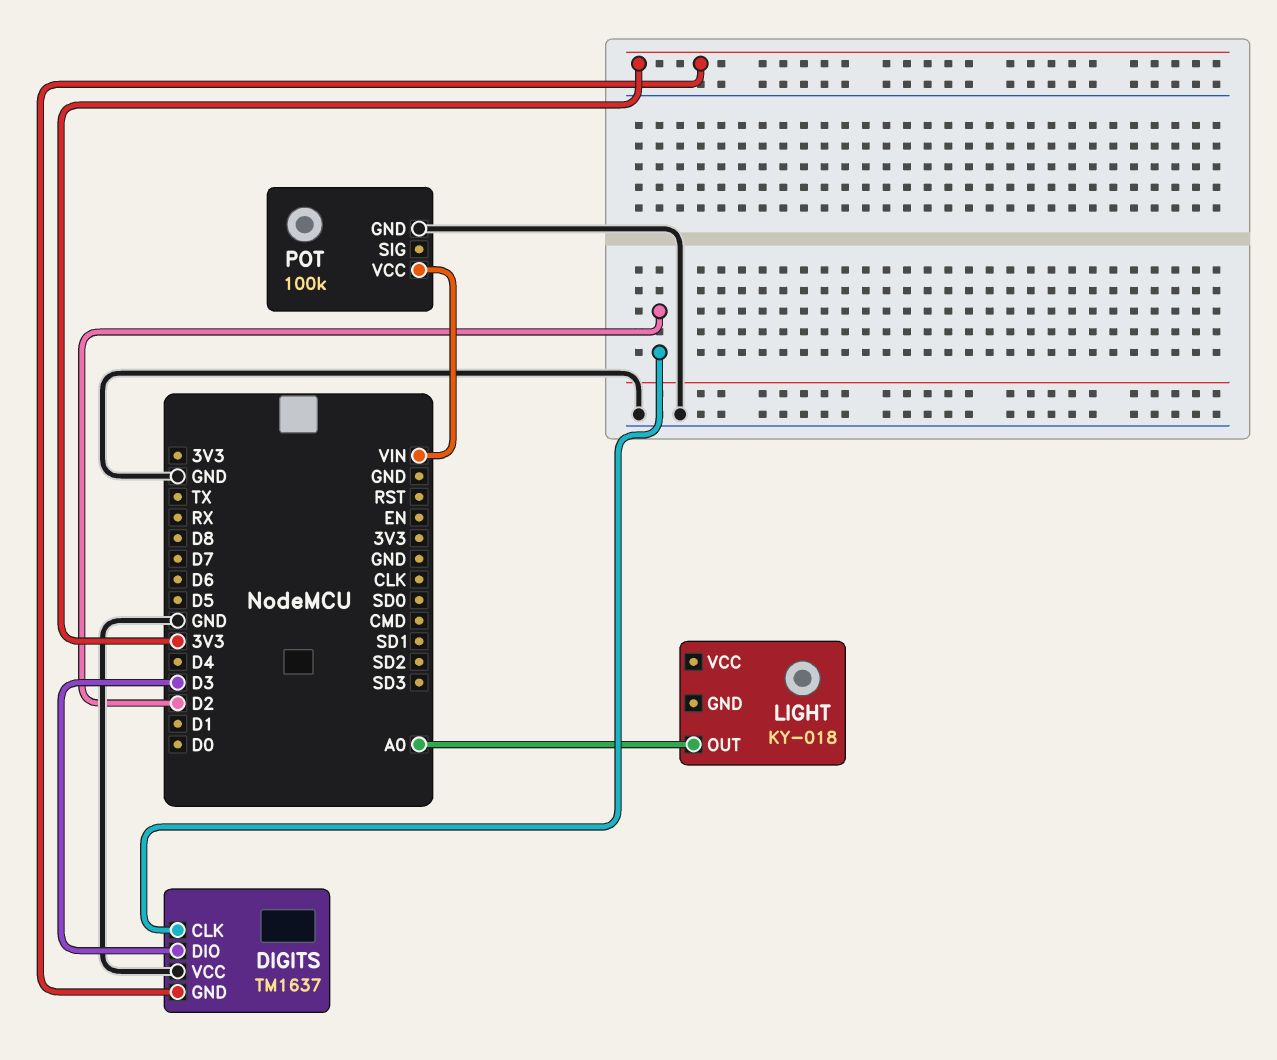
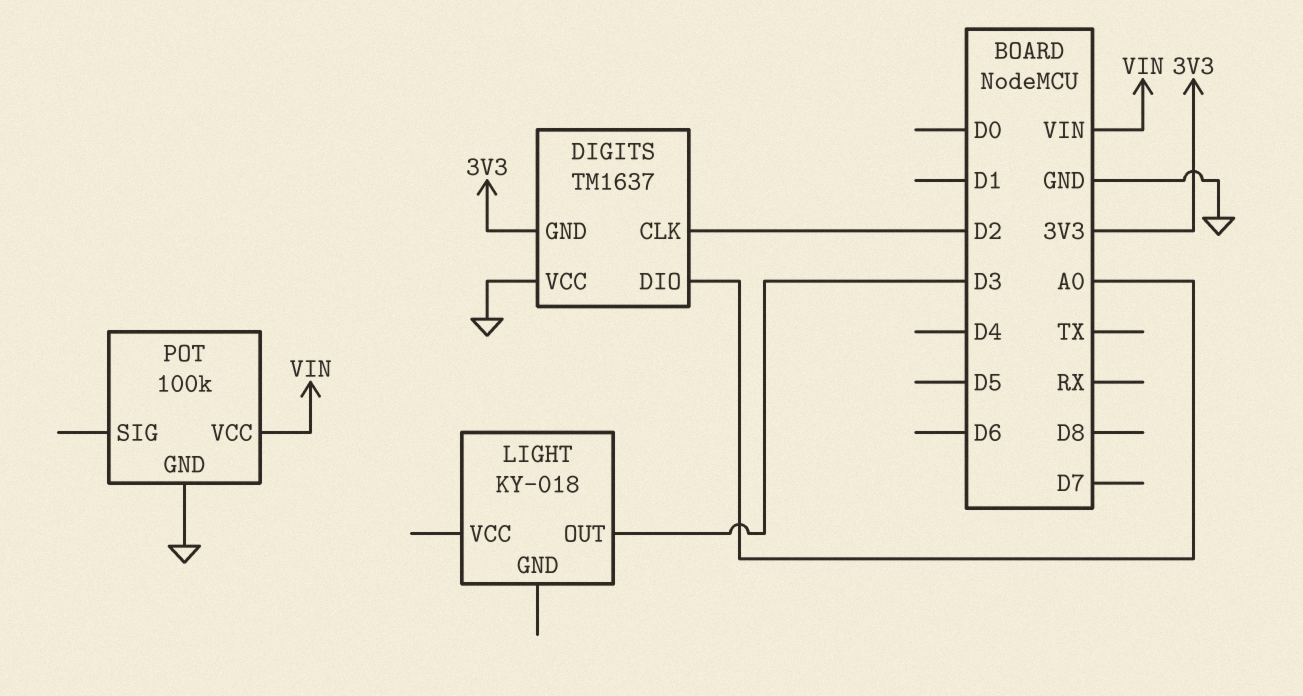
DIGITS pin DIO: D3 -> A0
LIGHT pin OUT: A0 -> D3

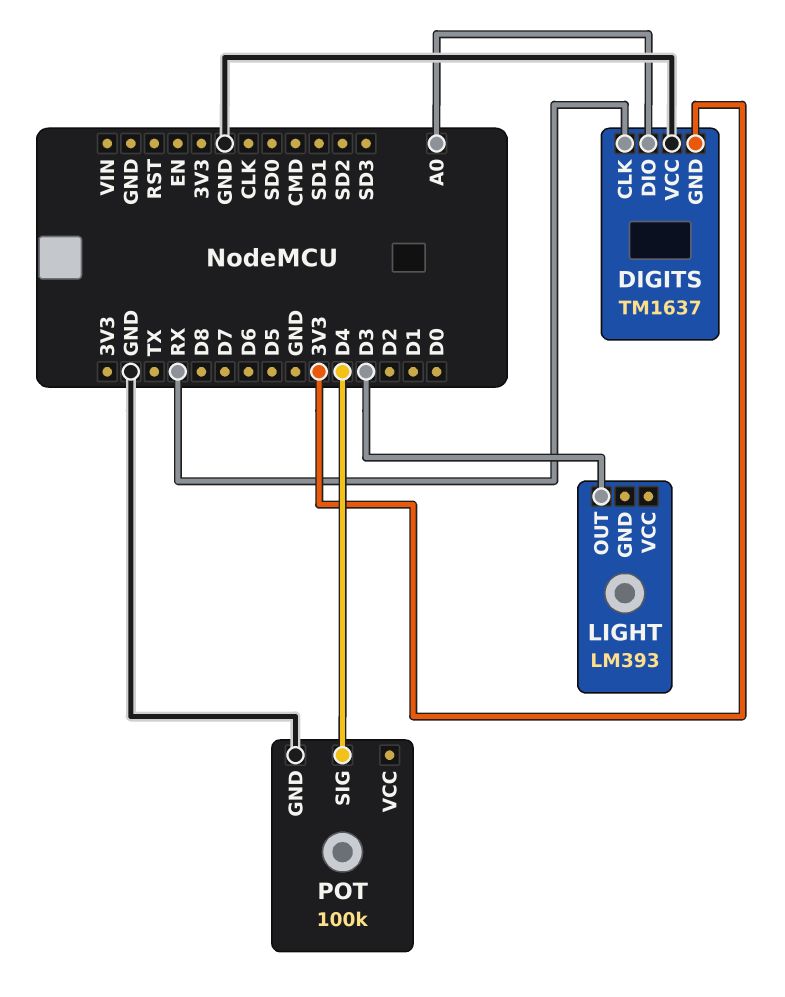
DIGITS pin CLK: D2 -> RX
LIGHT: KY-018 -> LM393
POT pin SIG: none -> D4
POT pin VCC: VIN -> none

